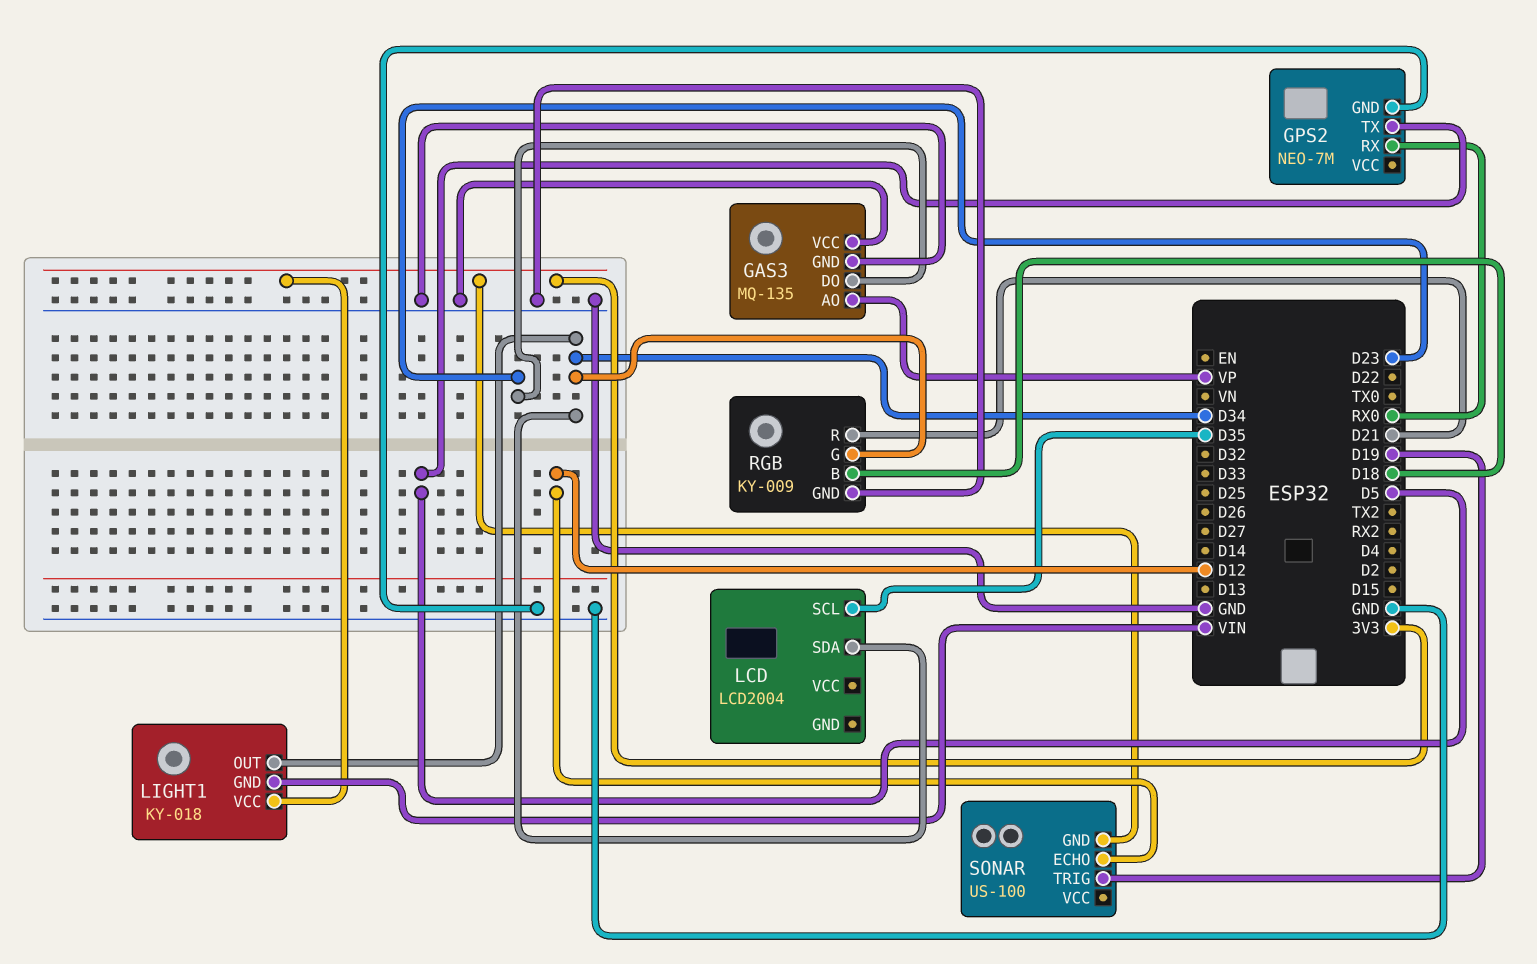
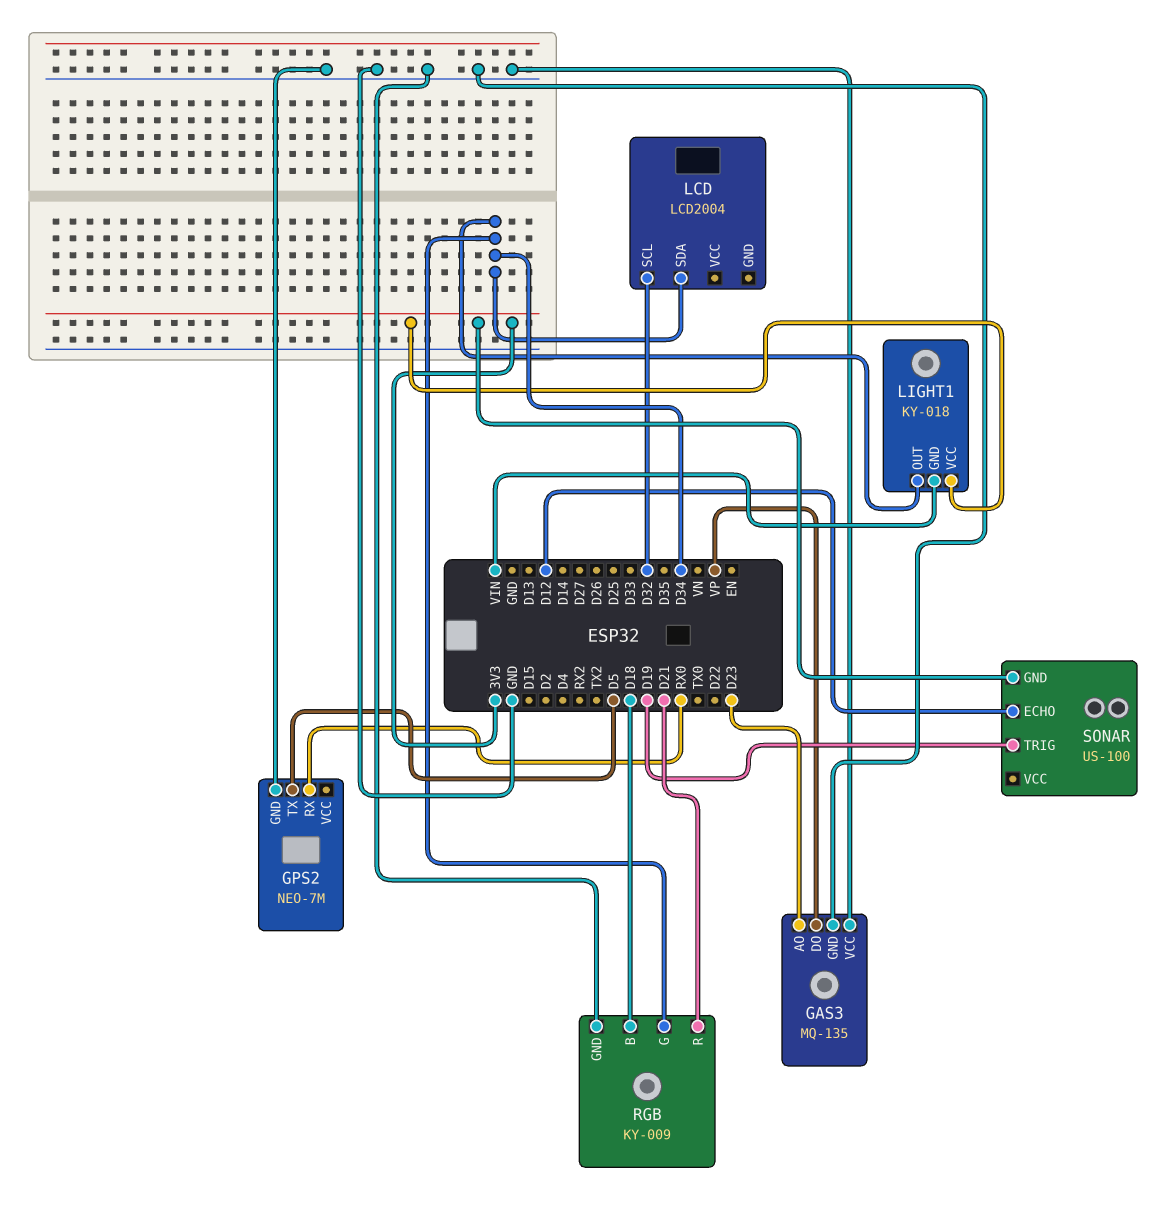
GAS3 pin AO: VP -> D23
GAS3 pin DO: D23 -> VP
LCD pin SCL: D35 -> D32

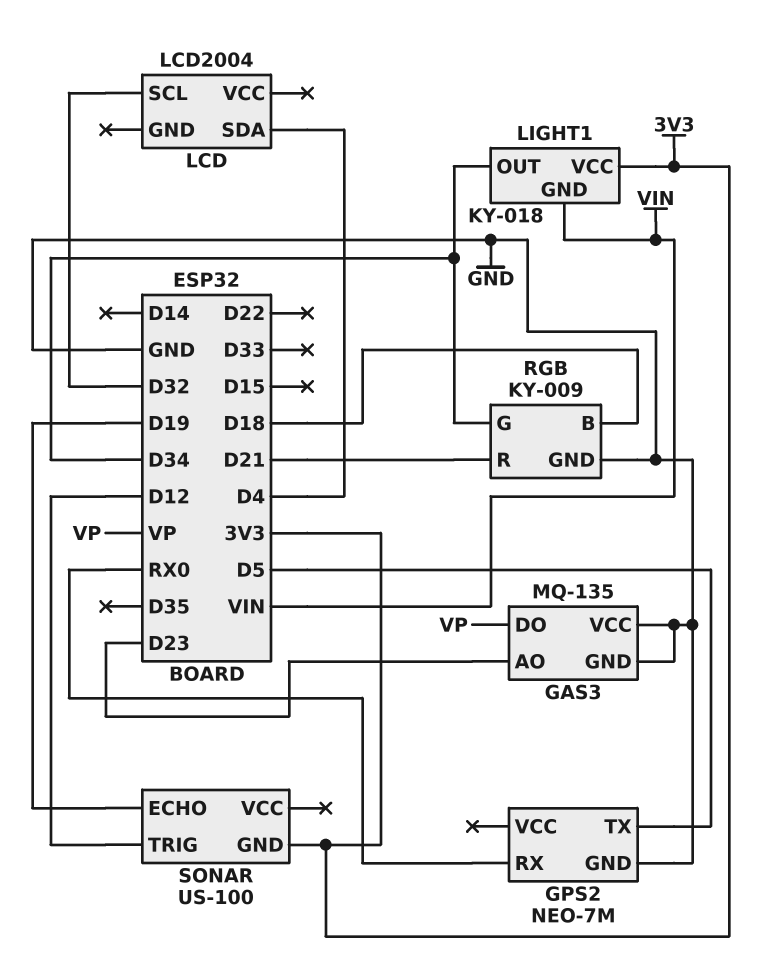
LCD pin SDA: D34 -> D4
SONAR pin ECHO: D12 -> D19
SONAR pin TRIG: D19 -> D12

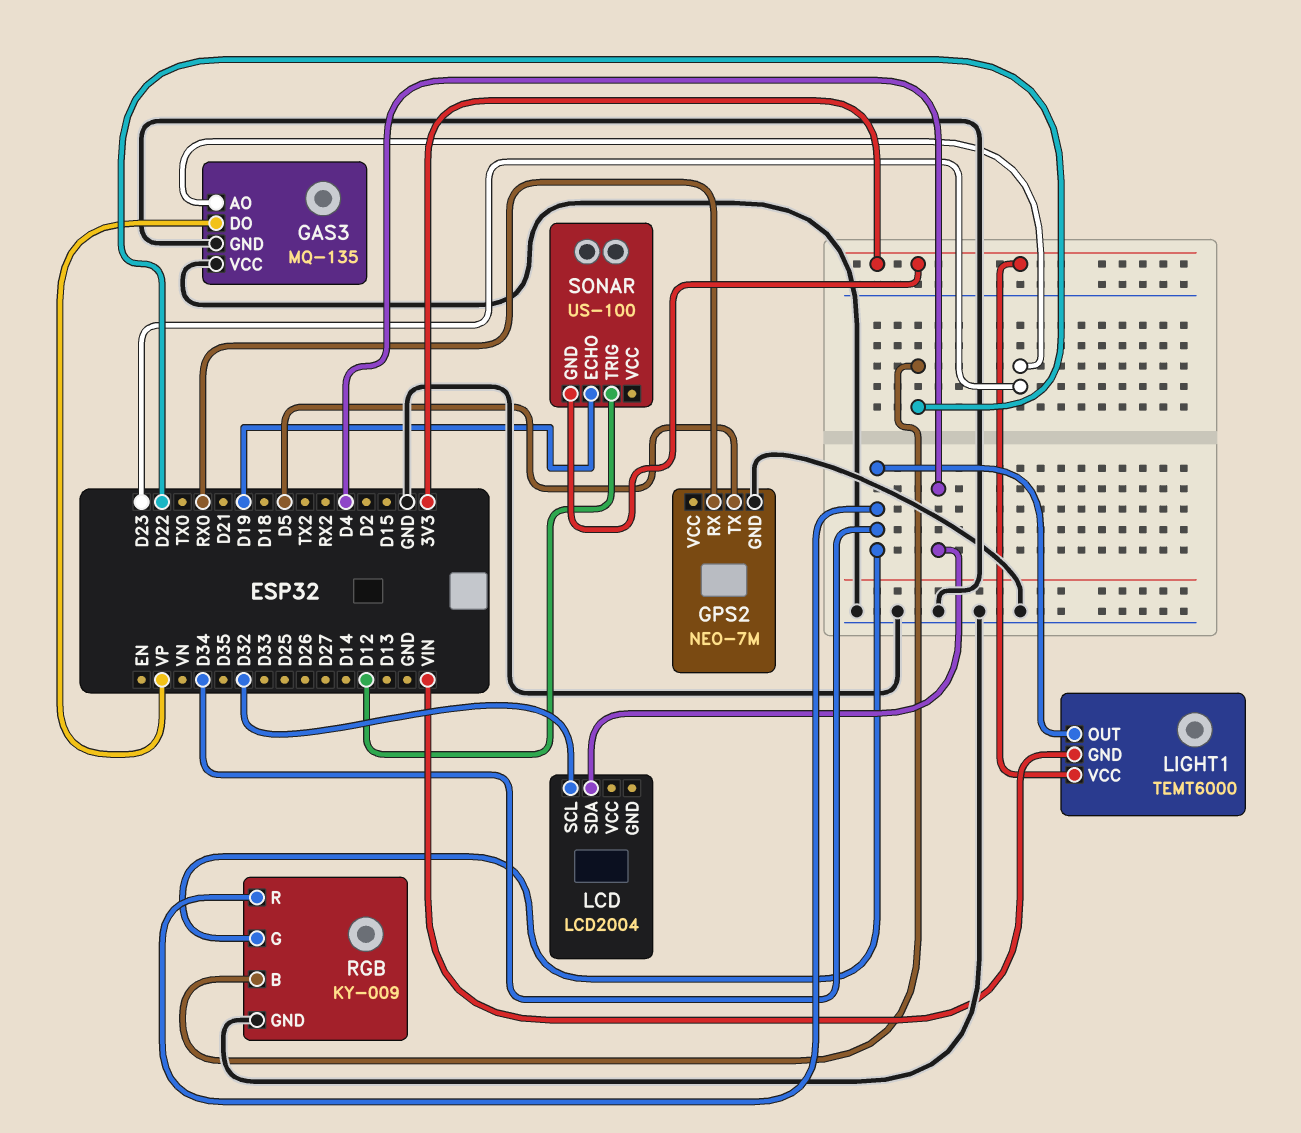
LIGHT1: KY-018 -> TEMT6000
RGB pin B: D18 -> D22
RGB pin R: D21 -> D34

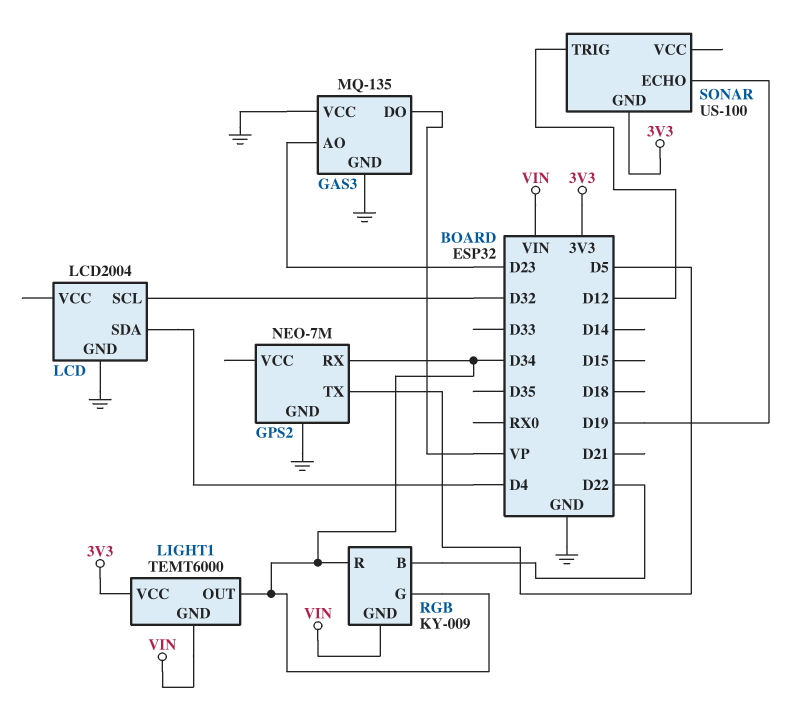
GPS2 pin RX: RX0 -> D34
LCD pin GND: none -> GND
RGB pin GND: GND -> VIN

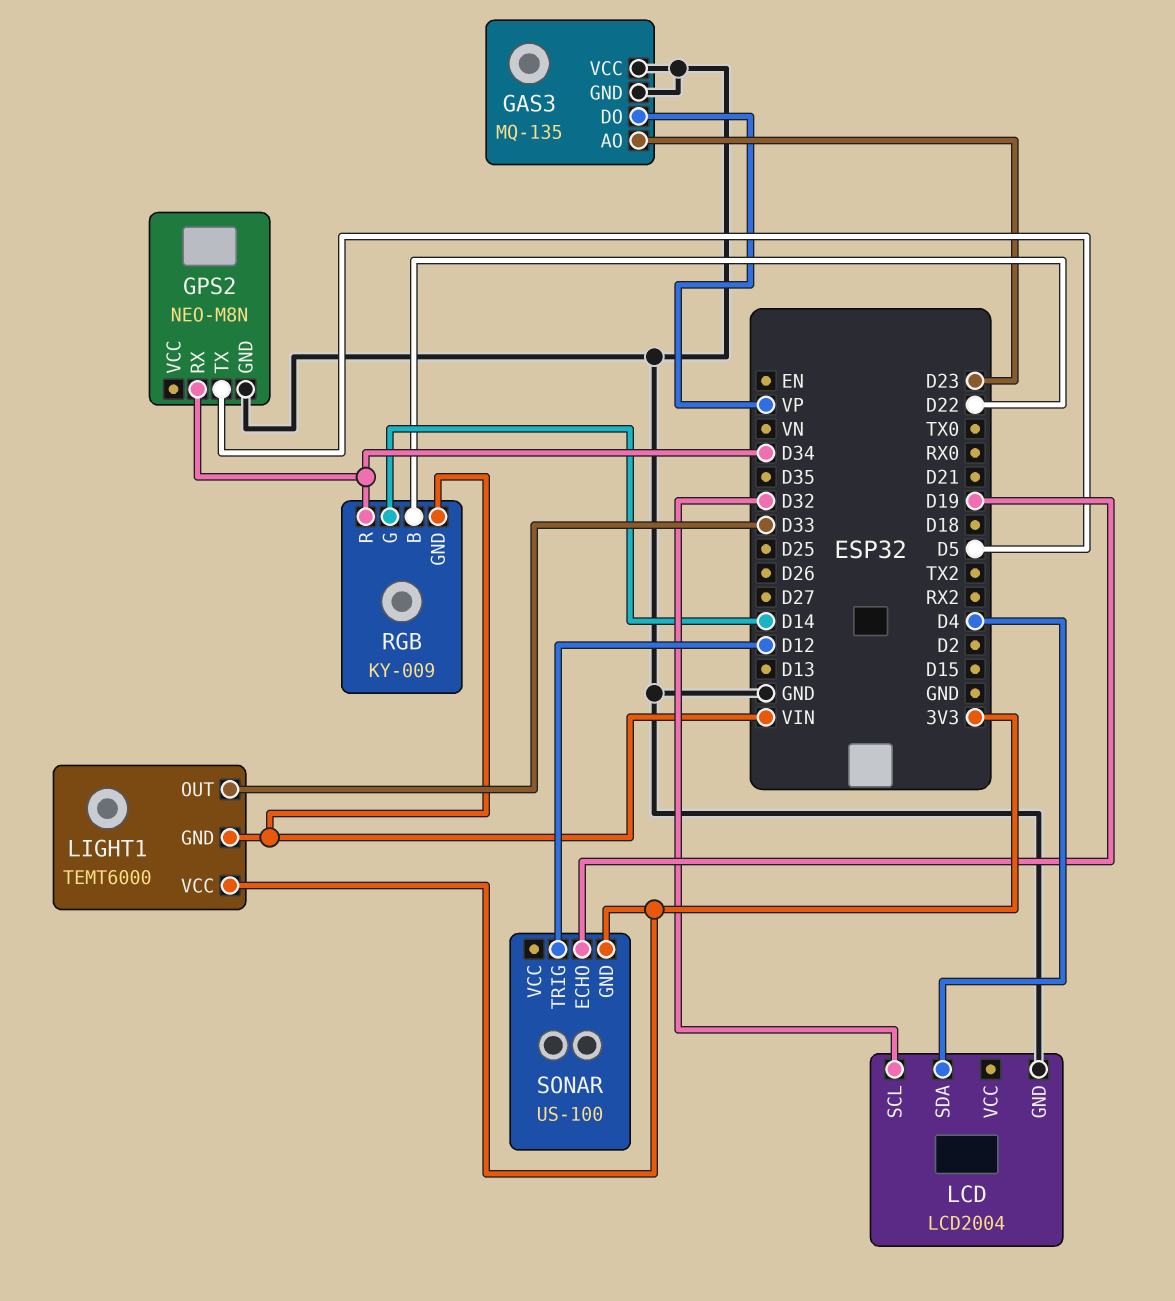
GPS2: NEO-7M -> NEO-M8N
LIGHT1 pin OUT: D34 -> D33
RGB pin G: D34 -> D14

